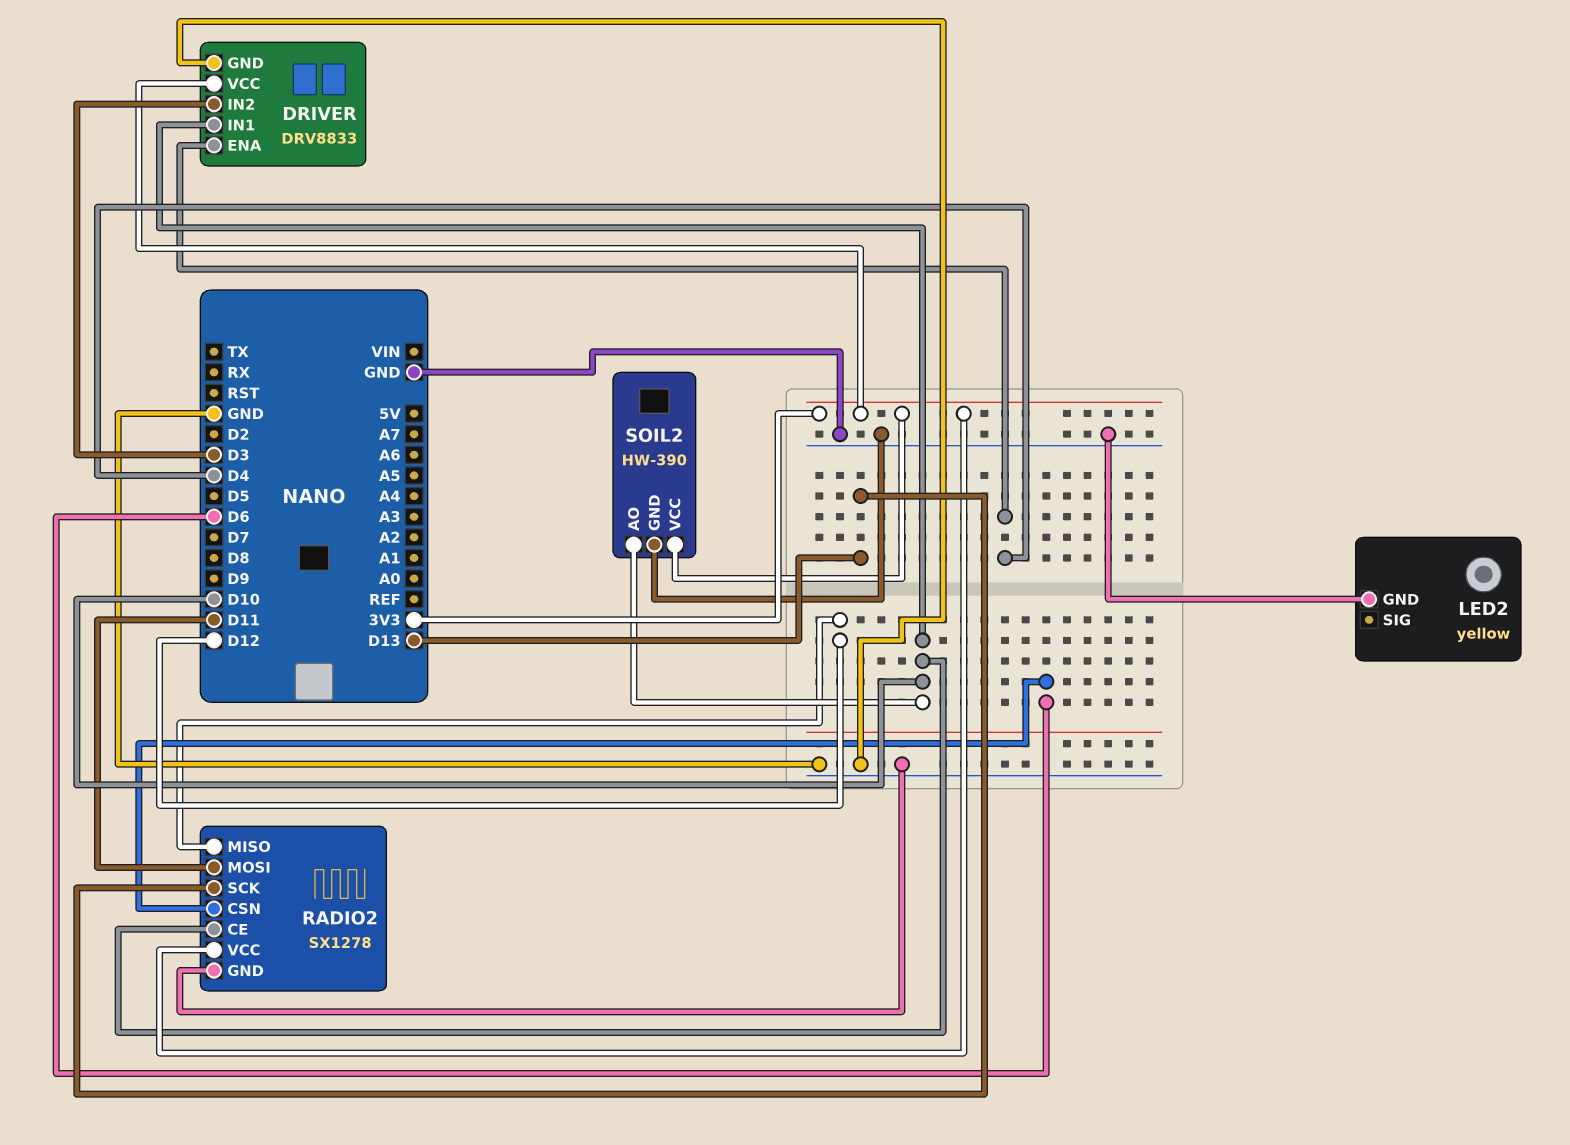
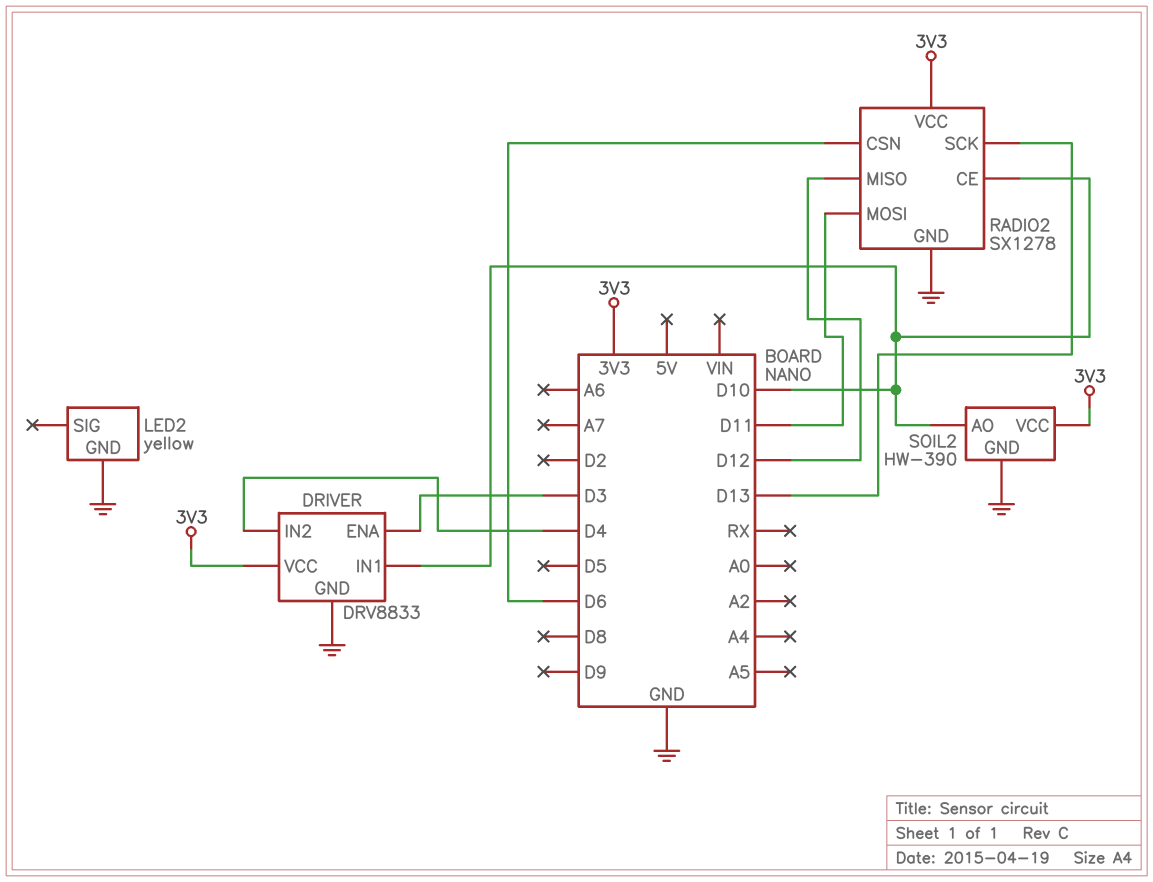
DRIVER pin ENA: D4 -> D3
DRIVER pin IN2: D3 -> D4

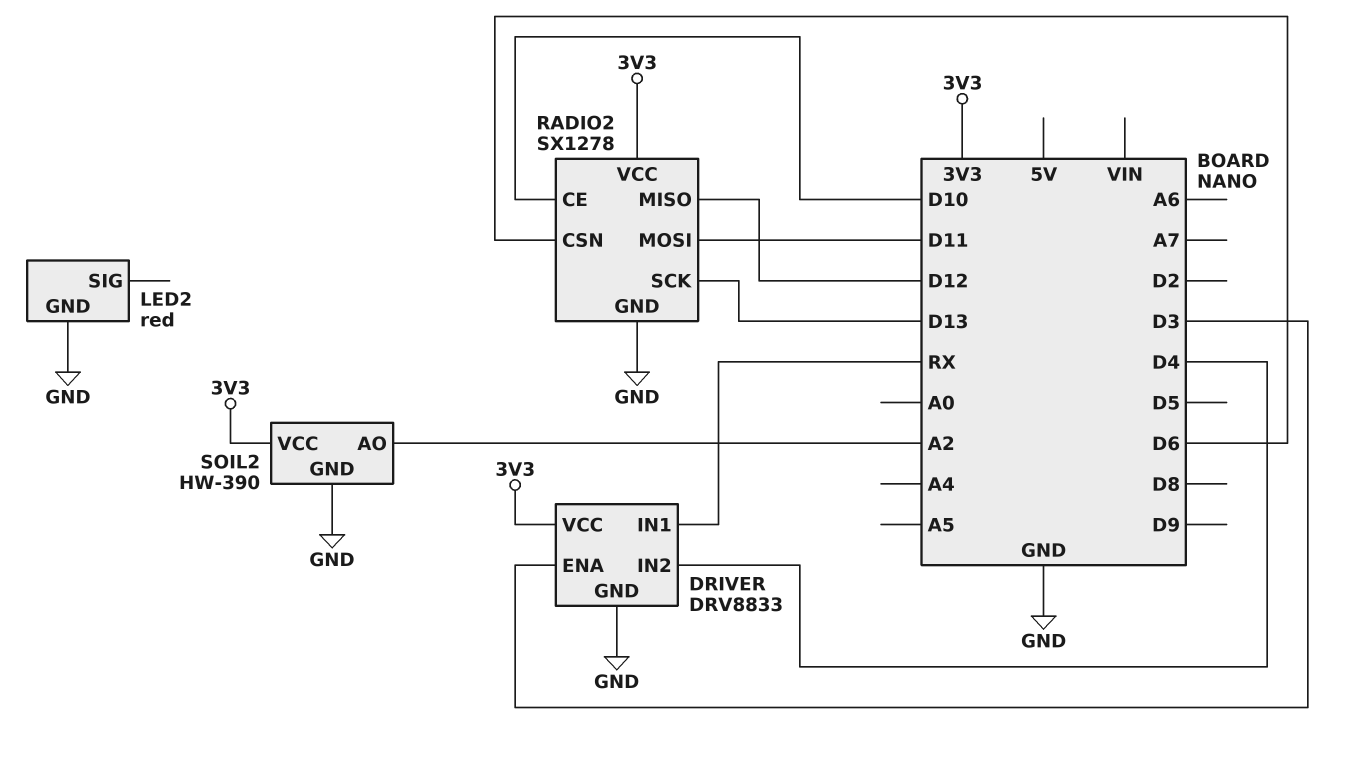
DRIVER pin IN1: D10 -> RX
LED2: yellow -> red
SOIL2 pin AO: D10 -> A2

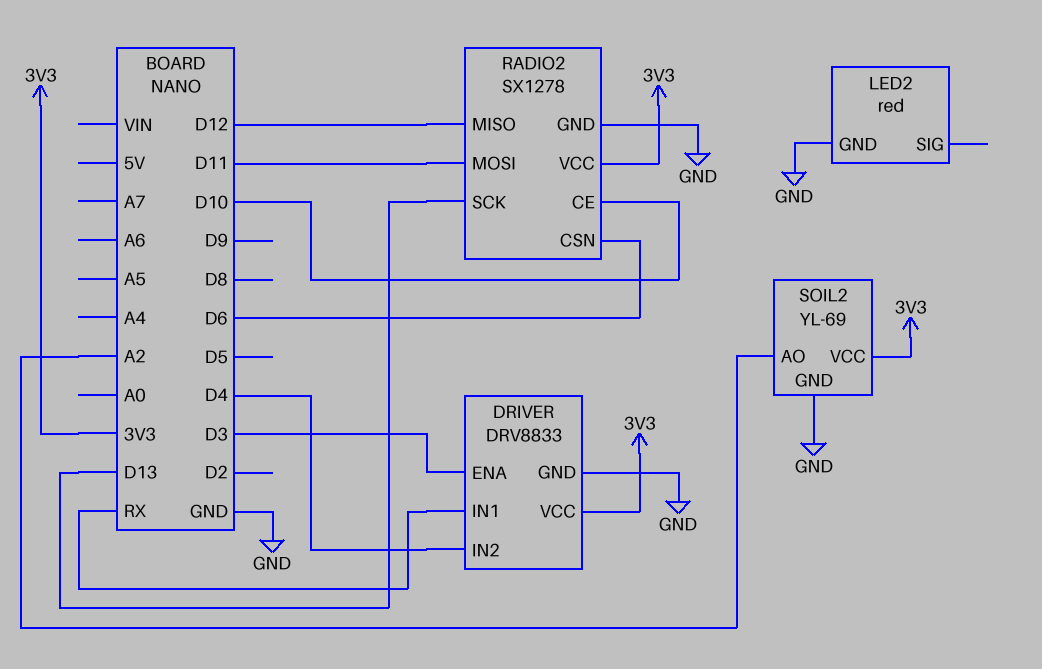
SOIL2: HW-390 -> YL-69

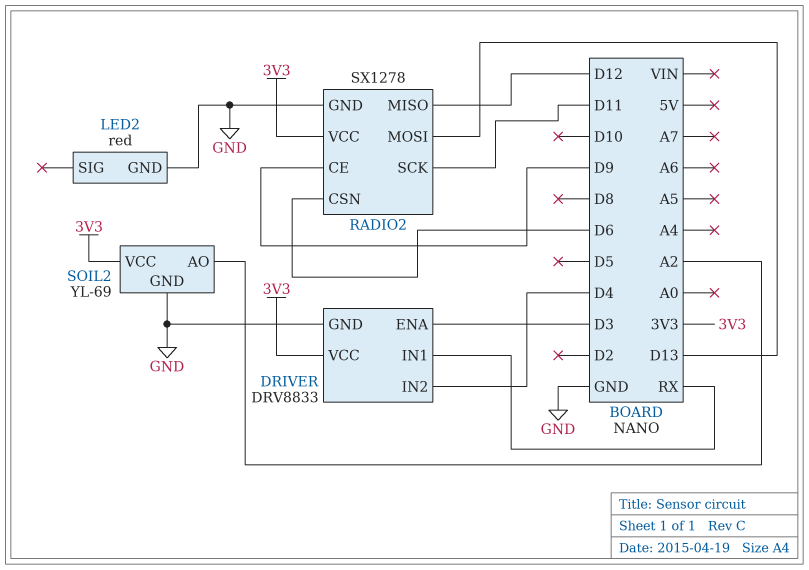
RADIO2 pin CE: D10 -> D9
RADIO2 pin MOSI: D11 -> D13
RADIO2 pin SCK: D13 -> D11

